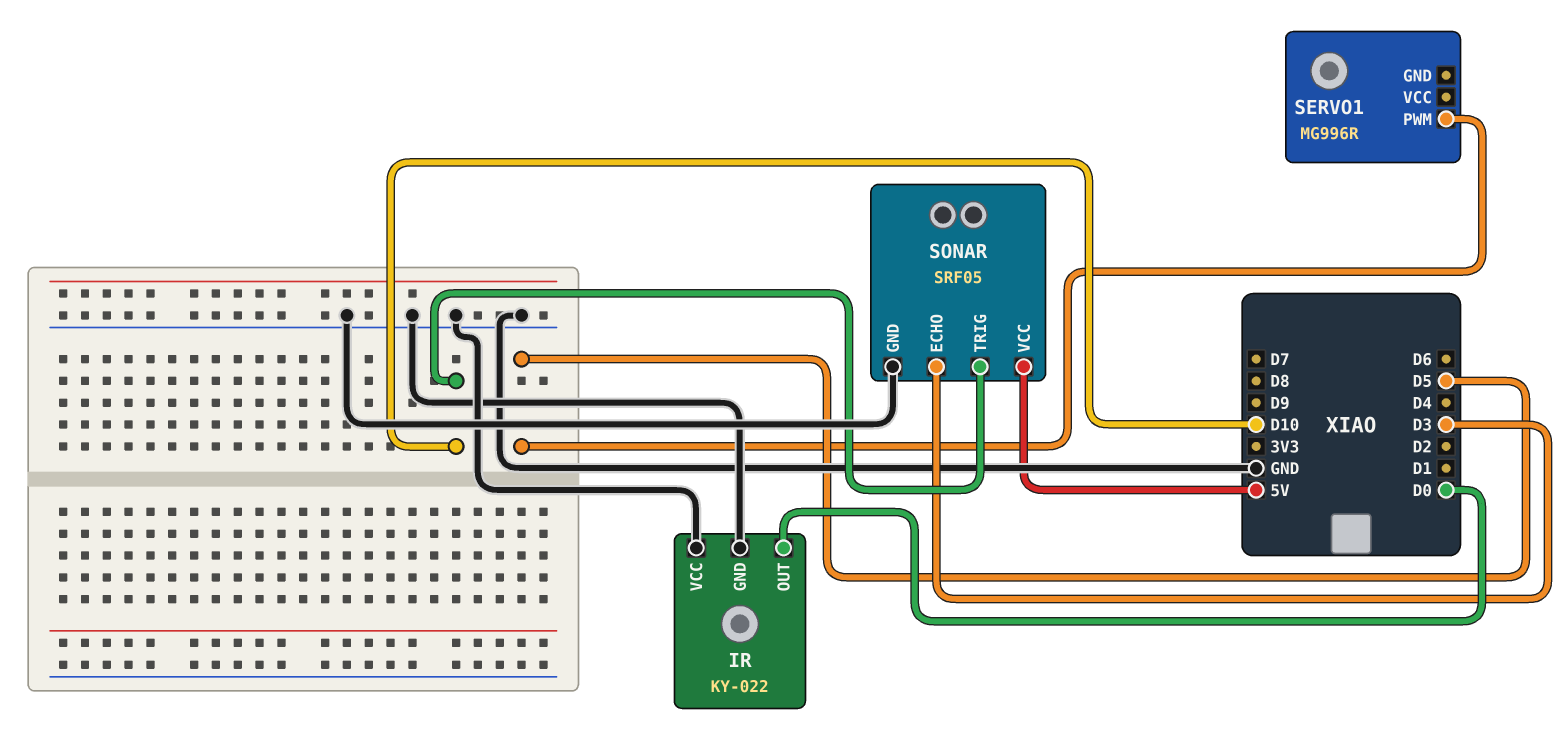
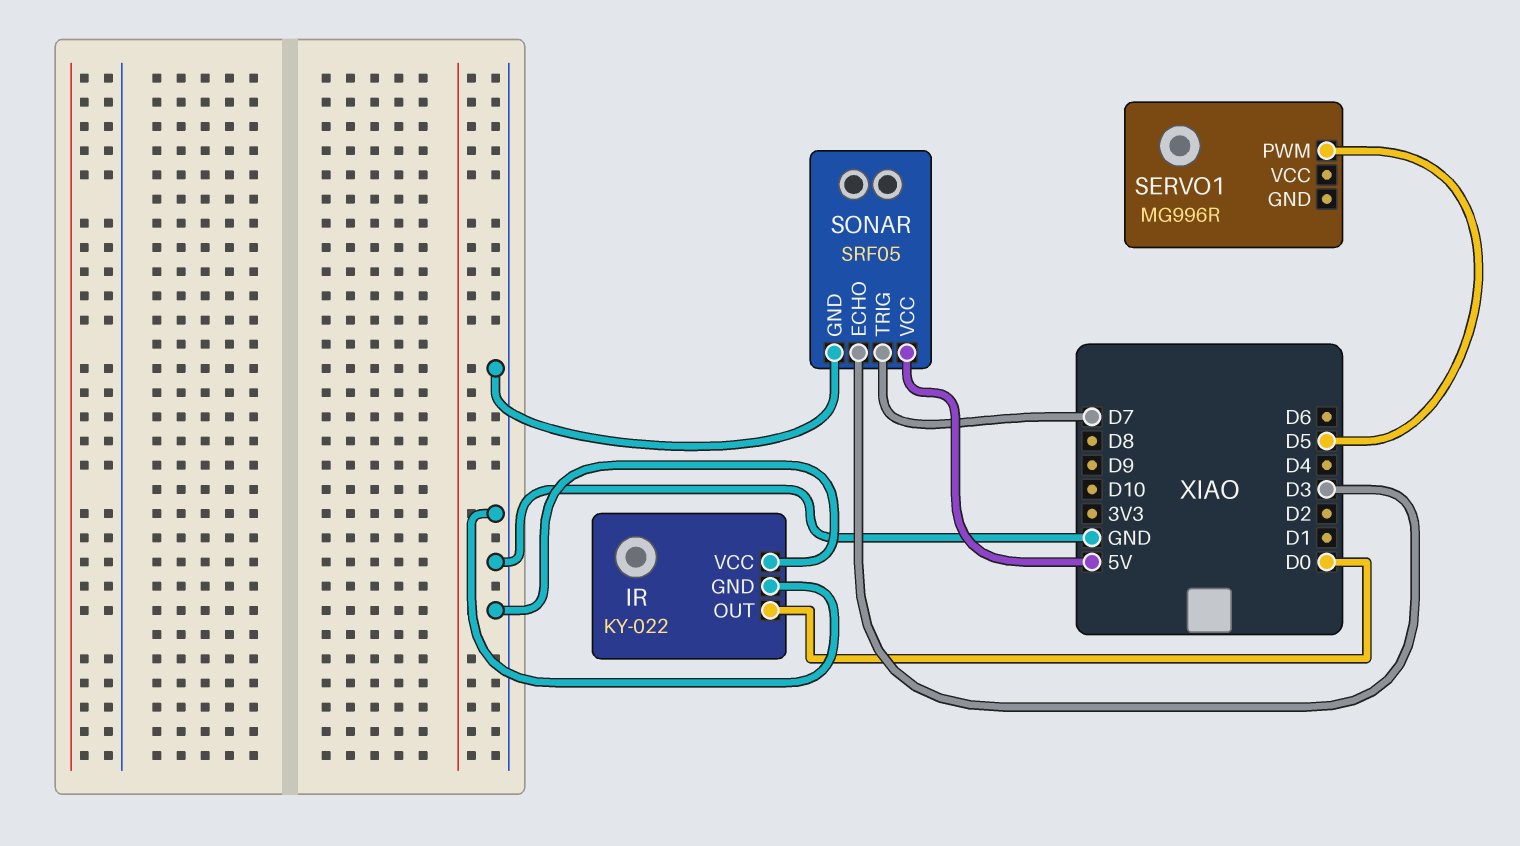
SONAR pin TRIG: D10 -> D7

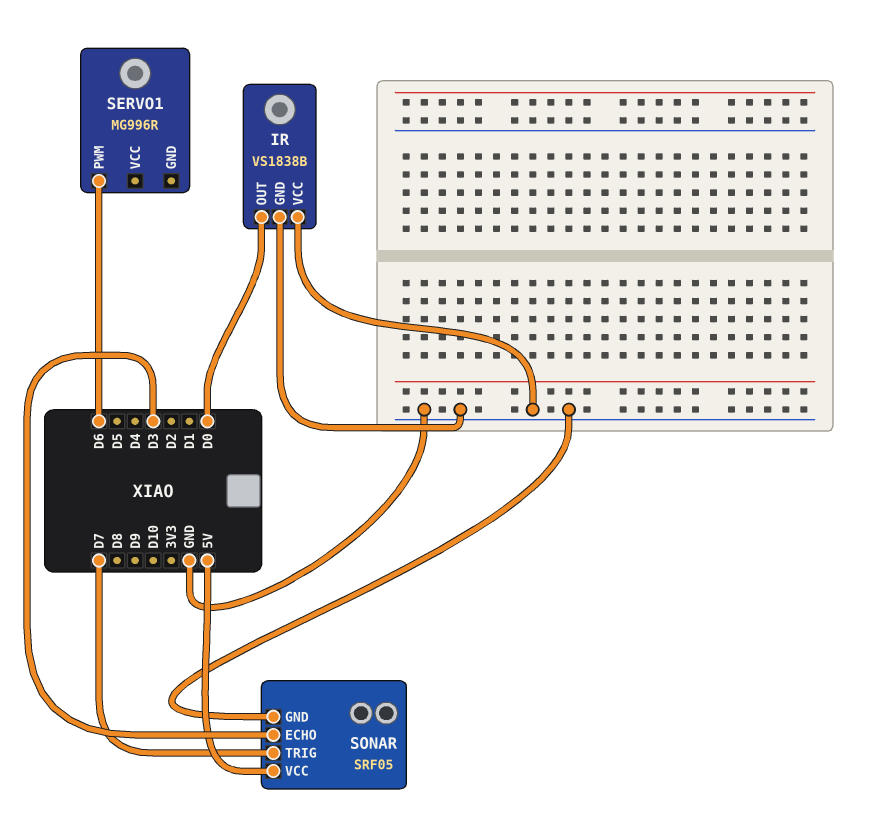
IR: KY-022 -> VS1838B
SERVO1 pin PWM: D5 -> D6

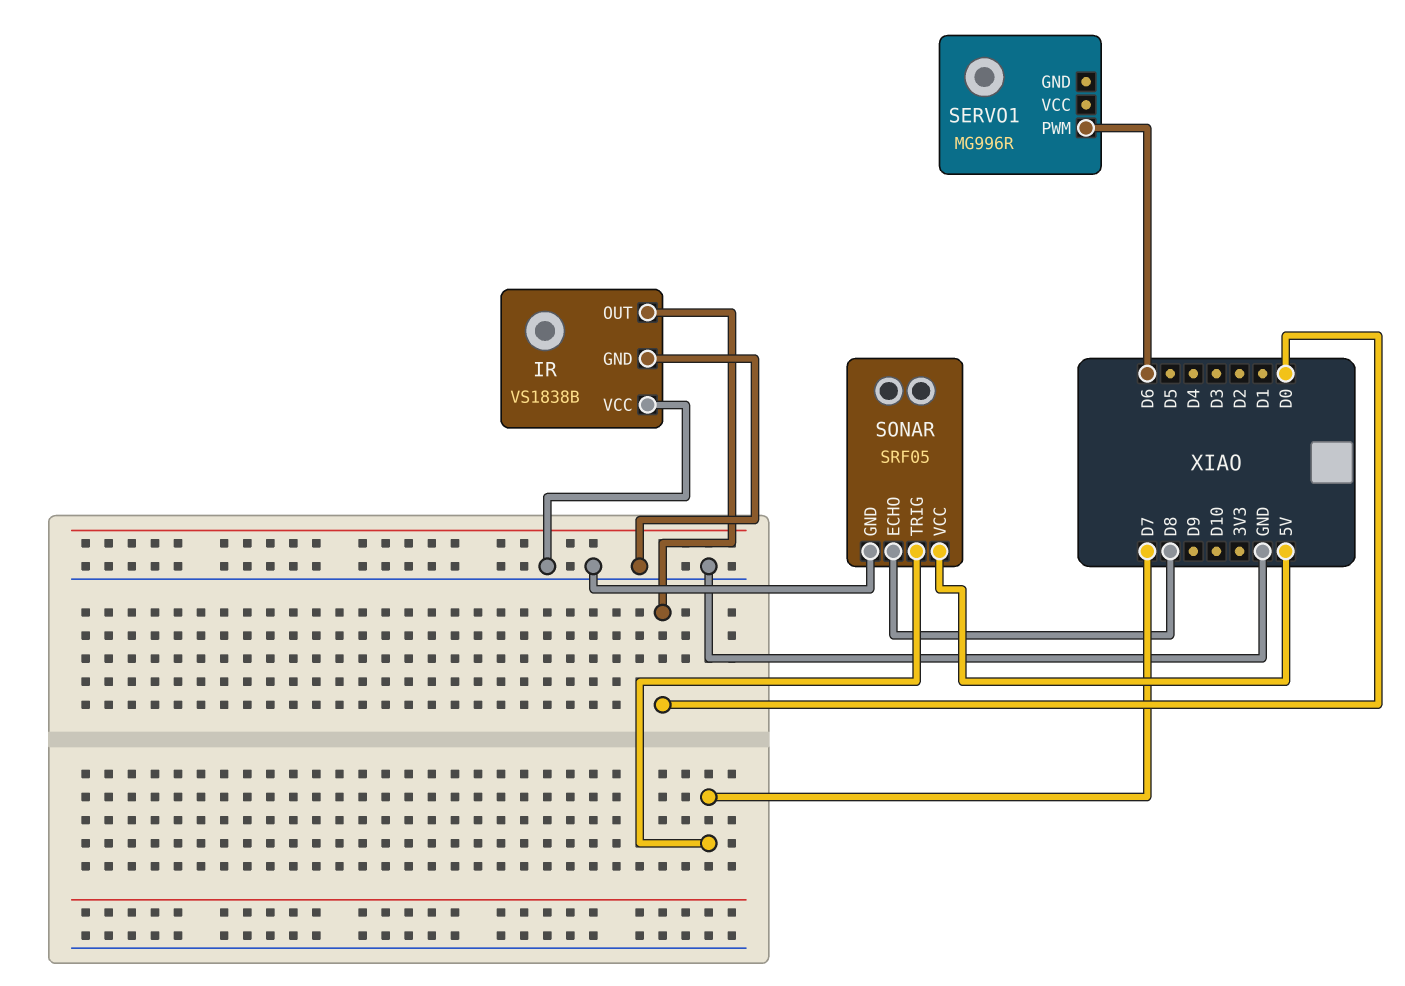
SONAR pin ECHO: D3 -> D8

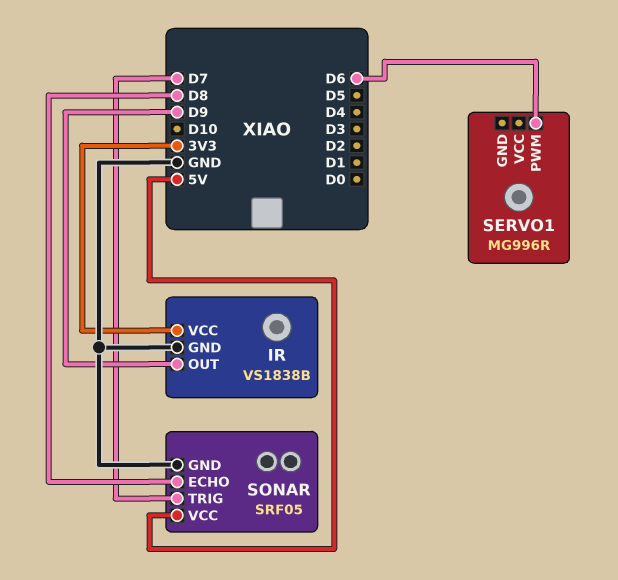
IR pin OUT: D0 -> D9
IR pin VCC: GND -> 3V3

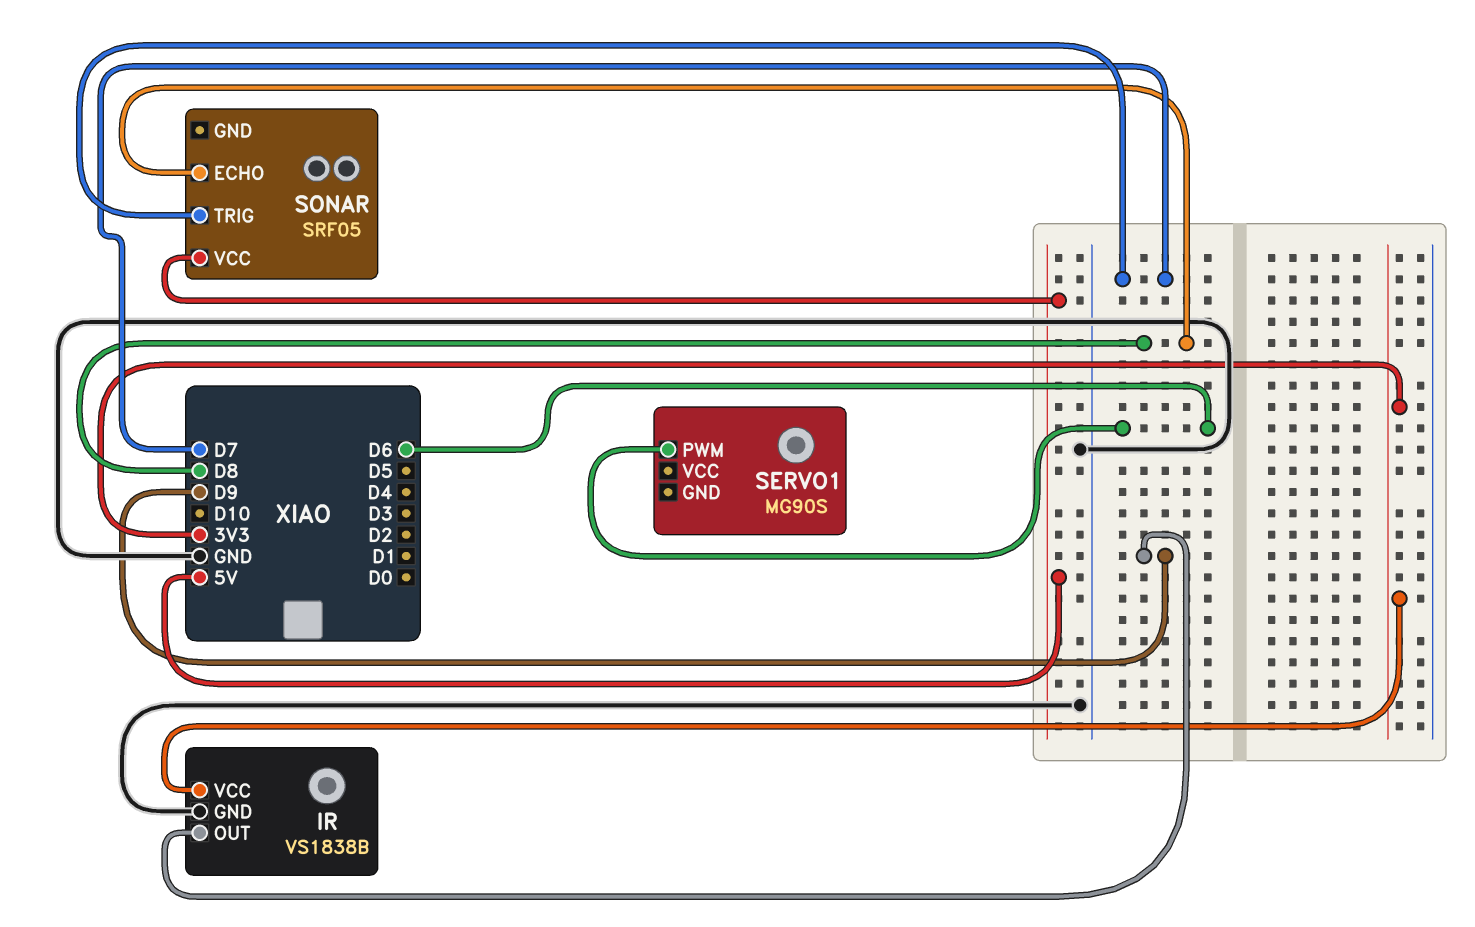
SERVO1: MG996R -> MG90S
SONAR pin GND: GND -> none

